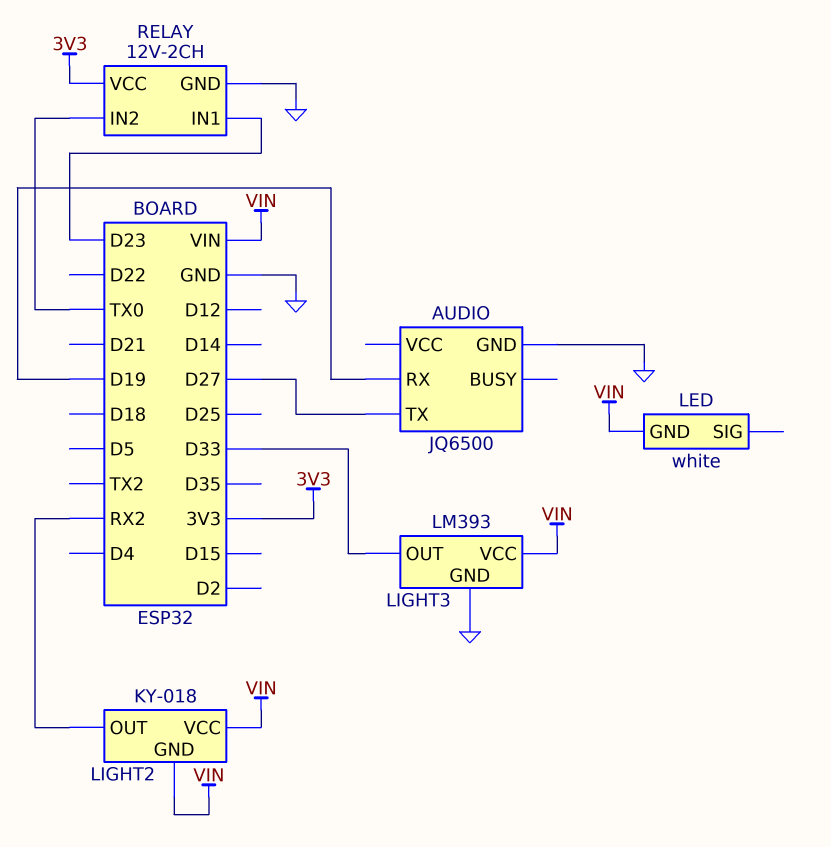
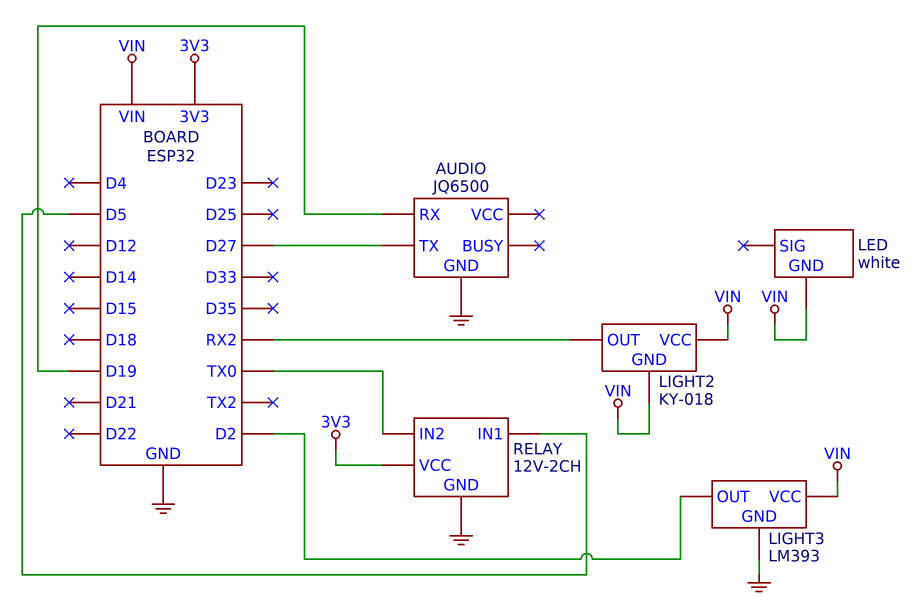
LIGHT3 pin OUT: D33 -> D2
RELAY pin IN1: D23 -> D5

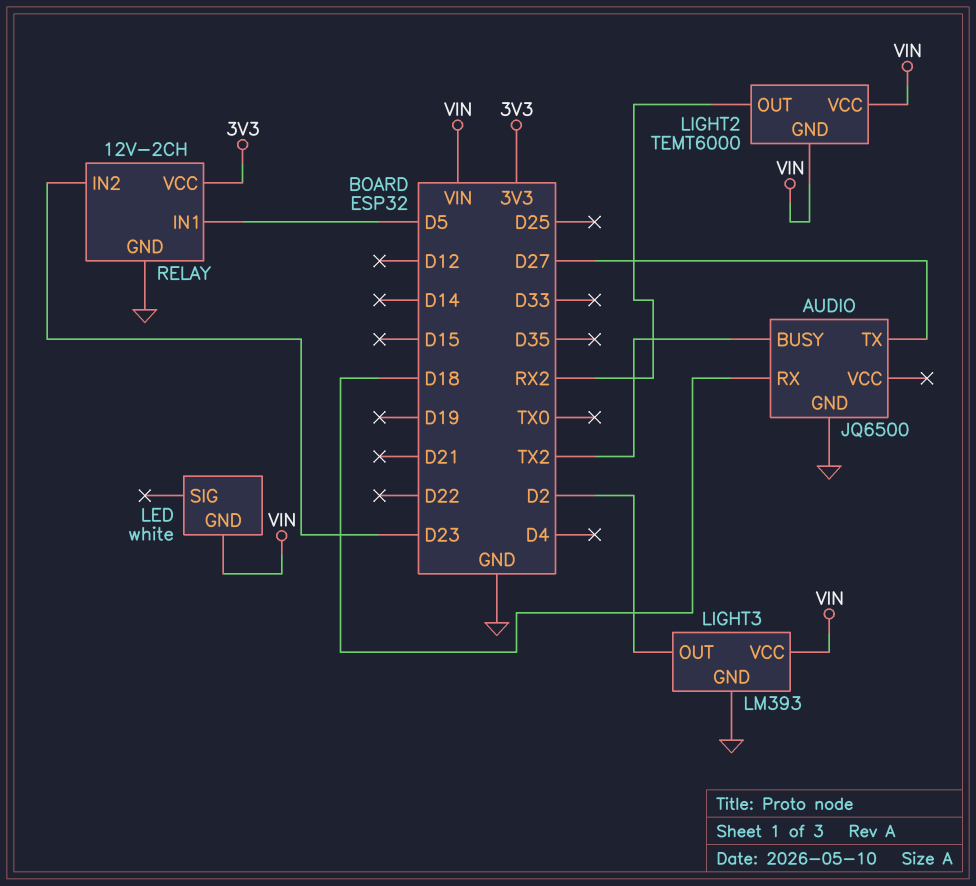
AUDIO pin BUSY: none -> TX2
AUDIO pin RX: D19 -> D18
LIGHT2: KY-018 -> TEMT6000
RELAY pin IN2: TX0 -> D23

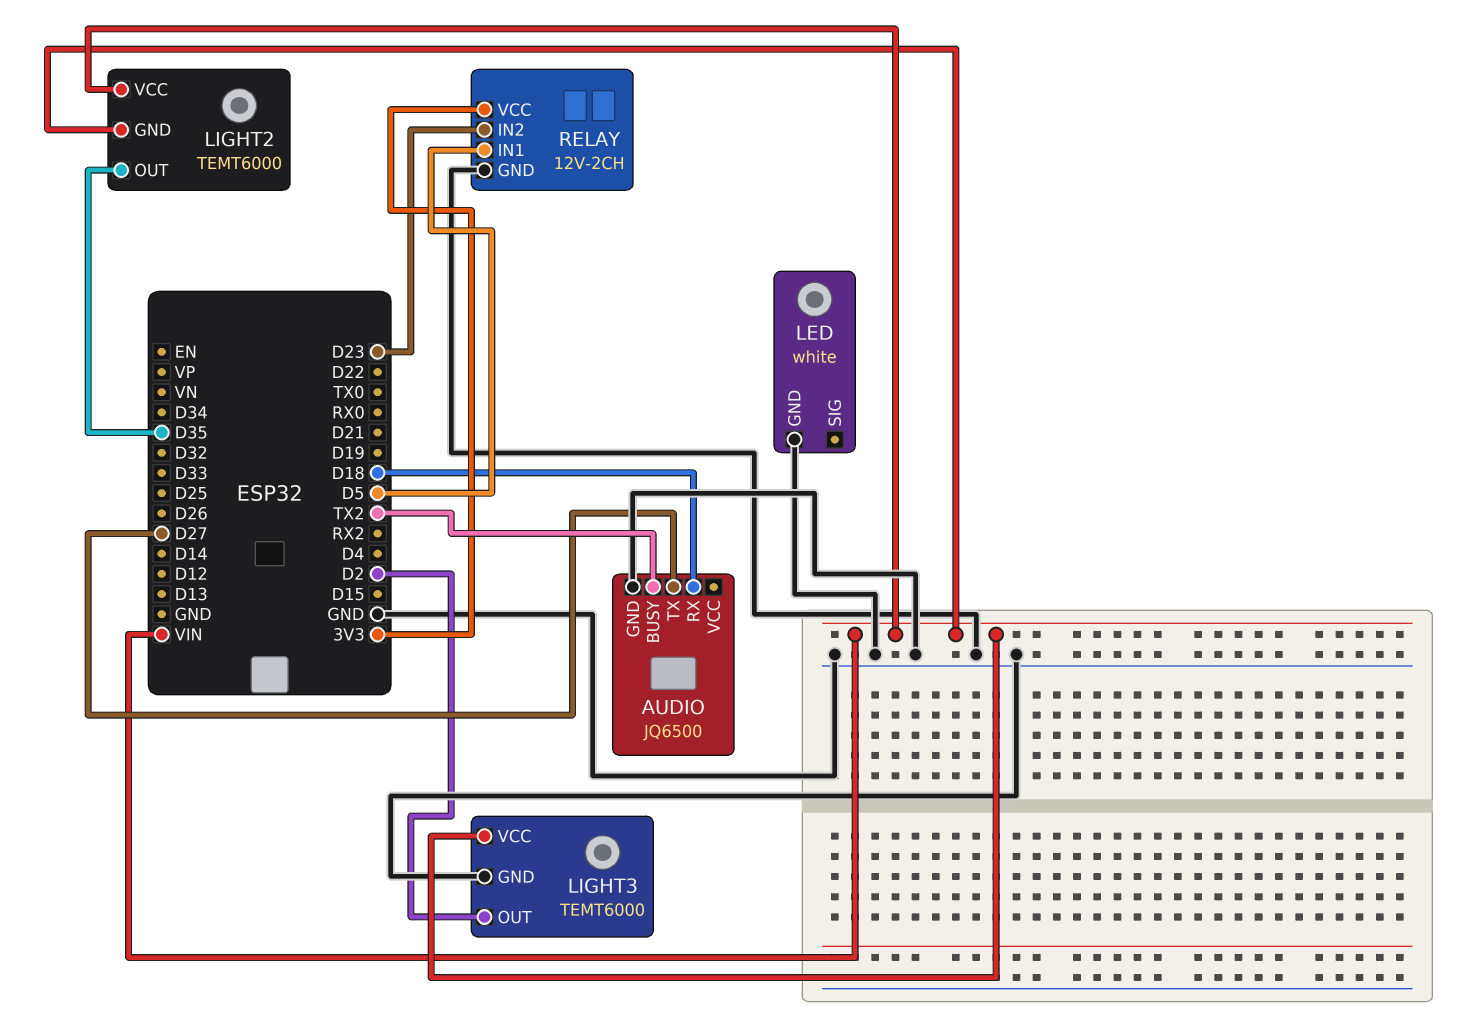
LED pin GND: VIN -> GND
LIGHT2 pin OUT: RX2 -> D35
LIGHT3: LM393 -> TEMT6000

